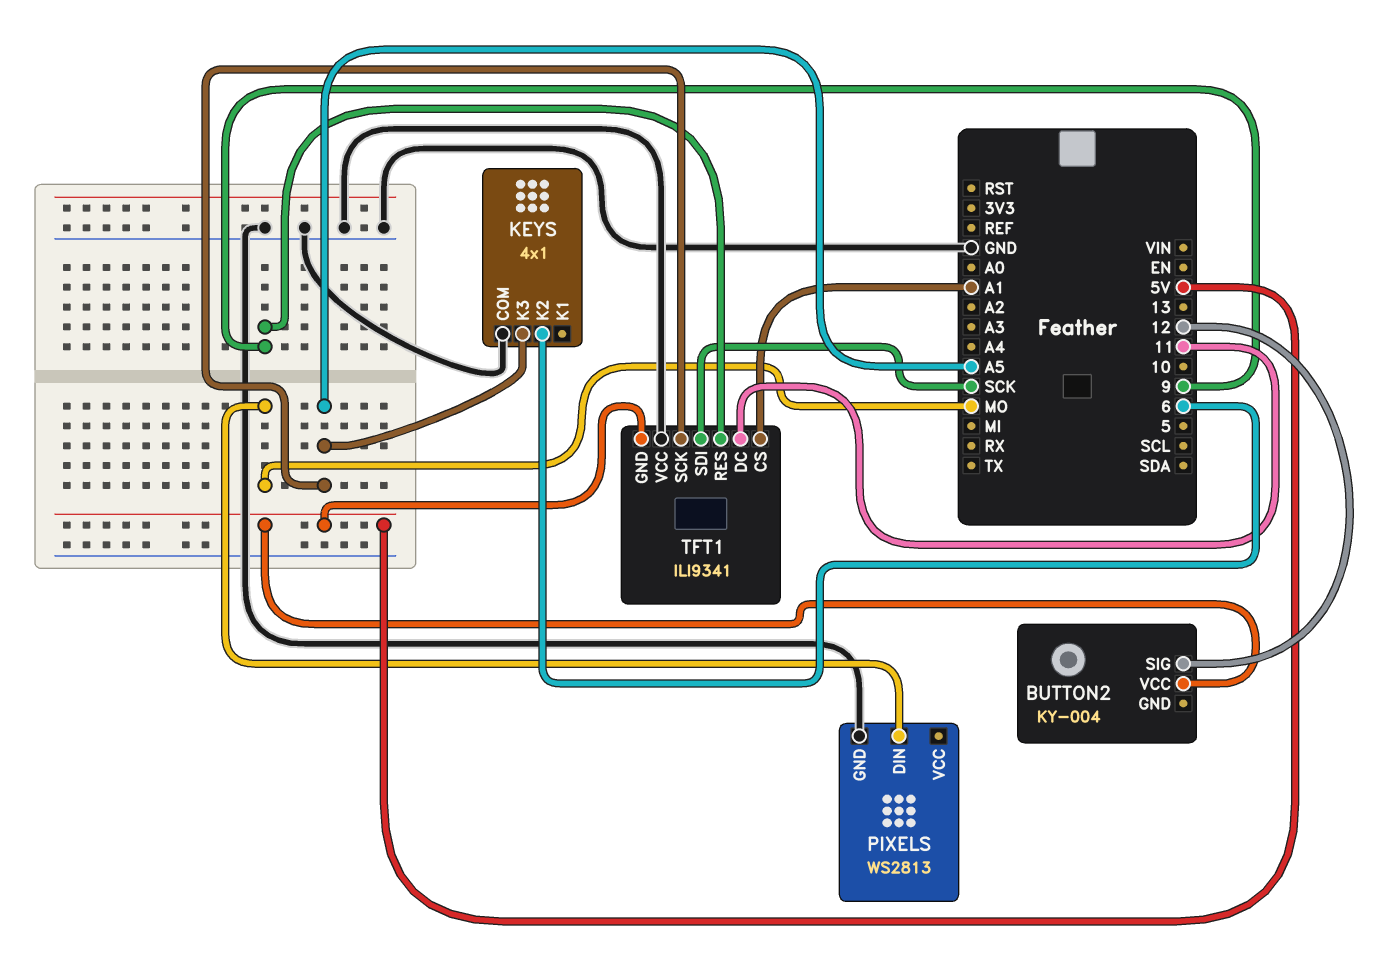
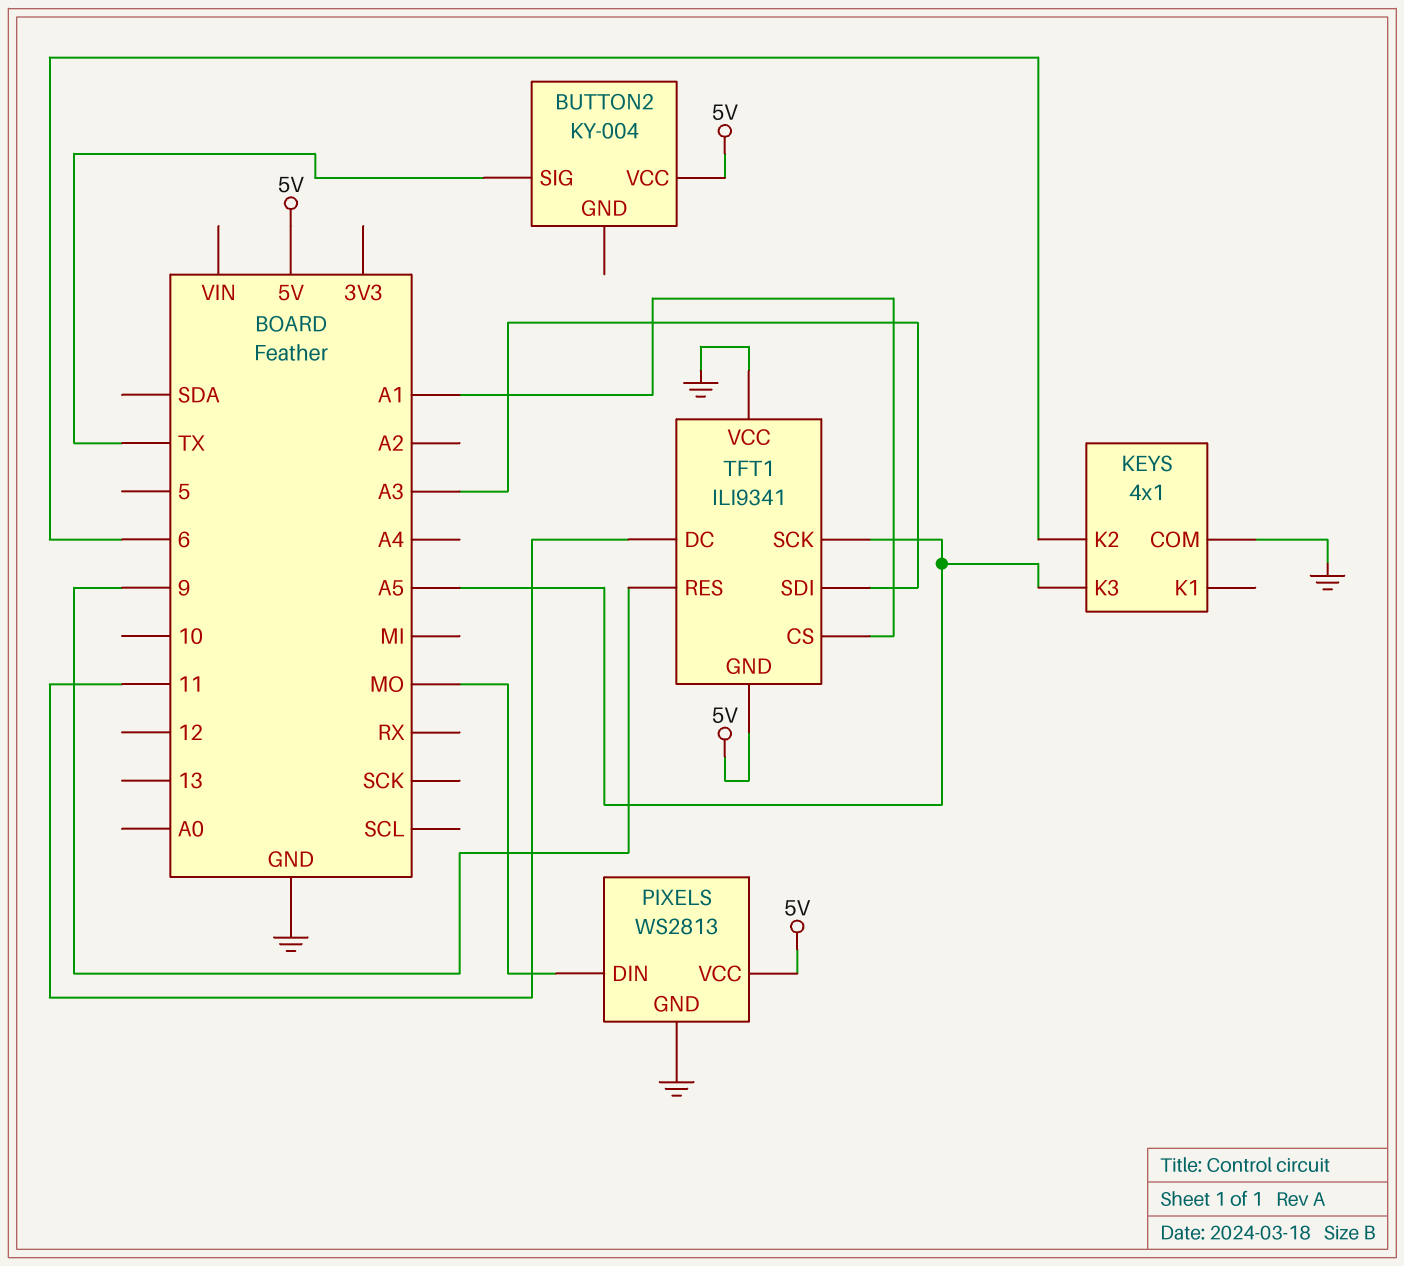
BUTTON2 pin SIG: 12 -> TX
PIXELS pin VCC: none -> 5V
TFT1 pin SDI: SCK -> A3

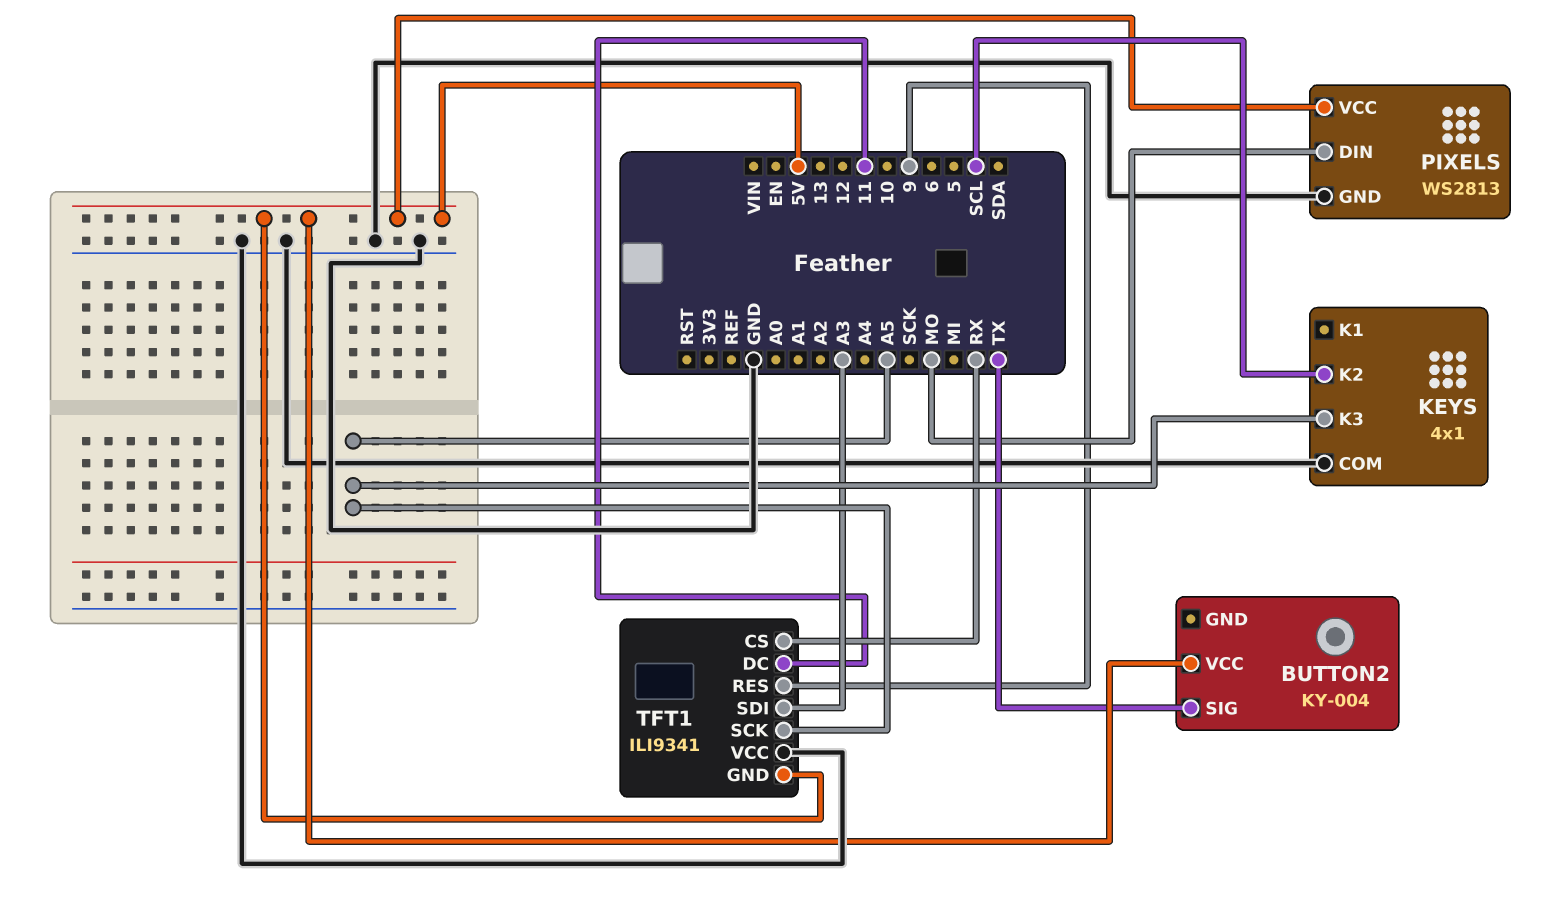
KEYS pin K2: 6 -> SCL
TFT1 pin CS: A1 -> RX

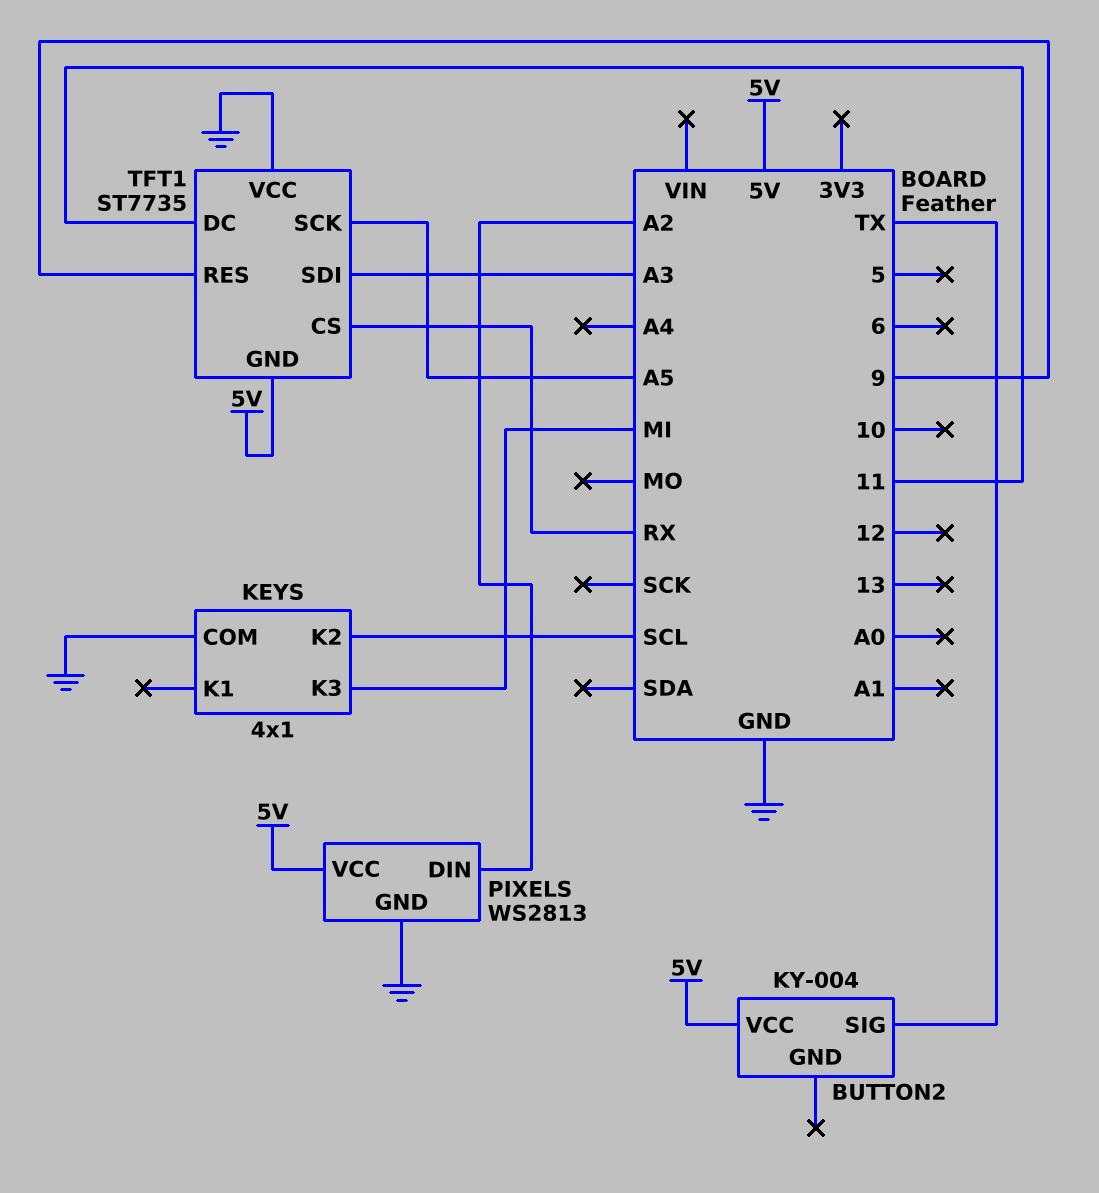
KEYS pin K3: A5 -> MI
PIXELS pin DIN: MO -> A2
TFT1: ILI9341 -> ST7735

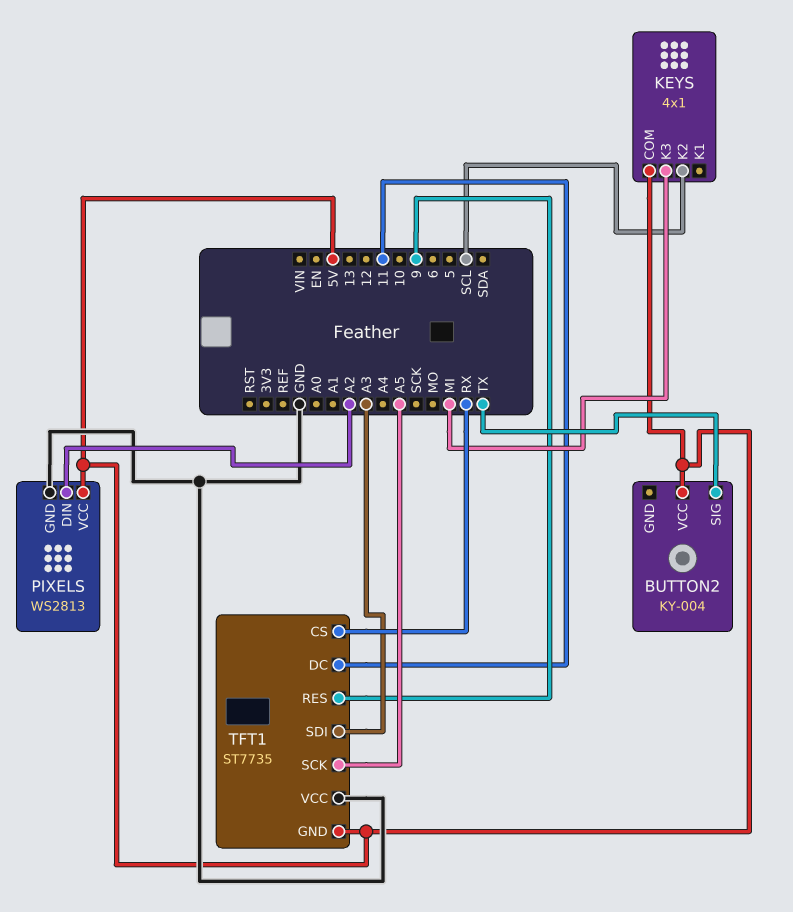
KEYS pin COM: GND -> 5V

